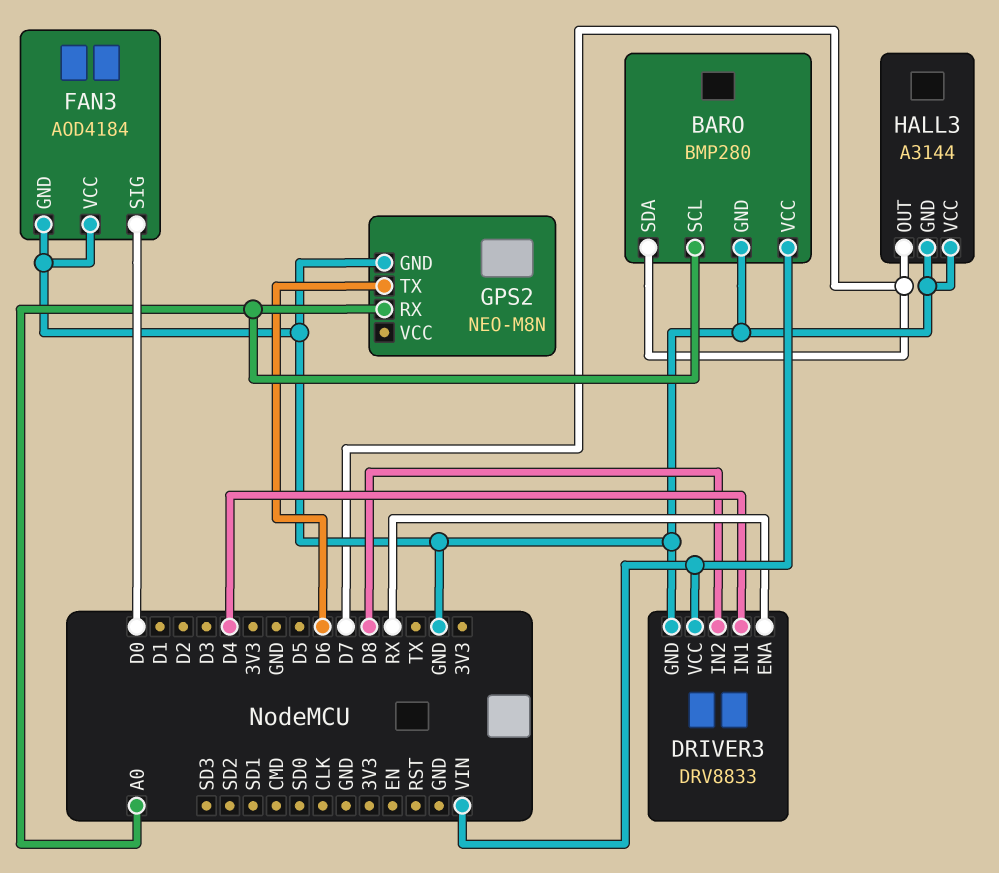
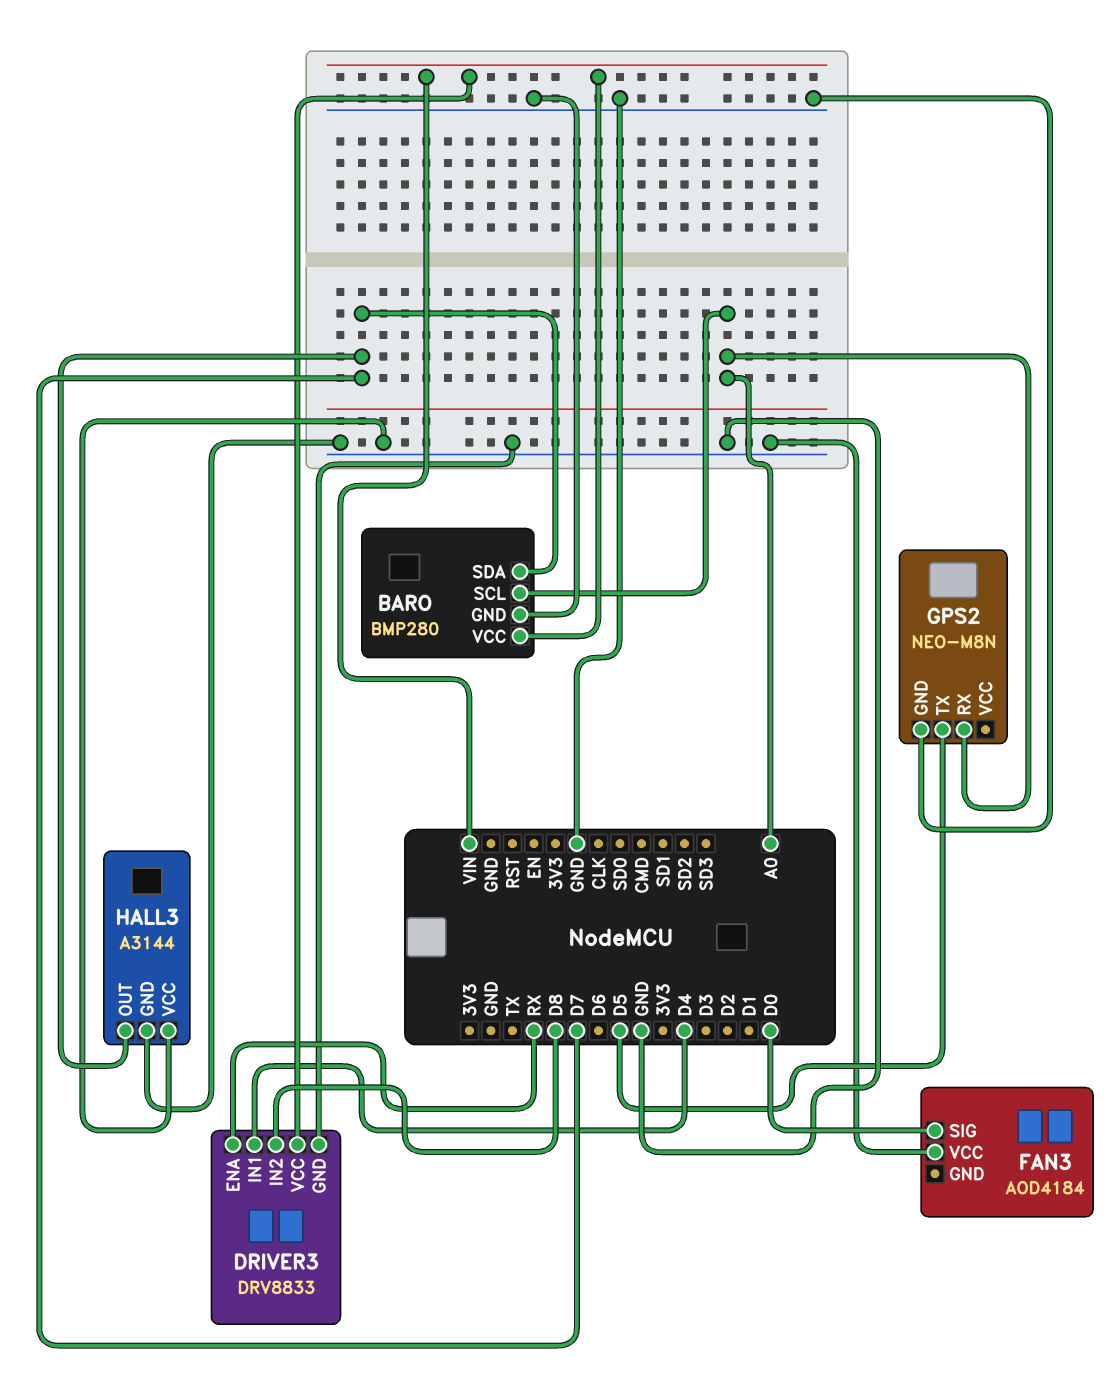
FAN3 pin GND: GND -> none
GPS2 pin TX: D6 -> D5

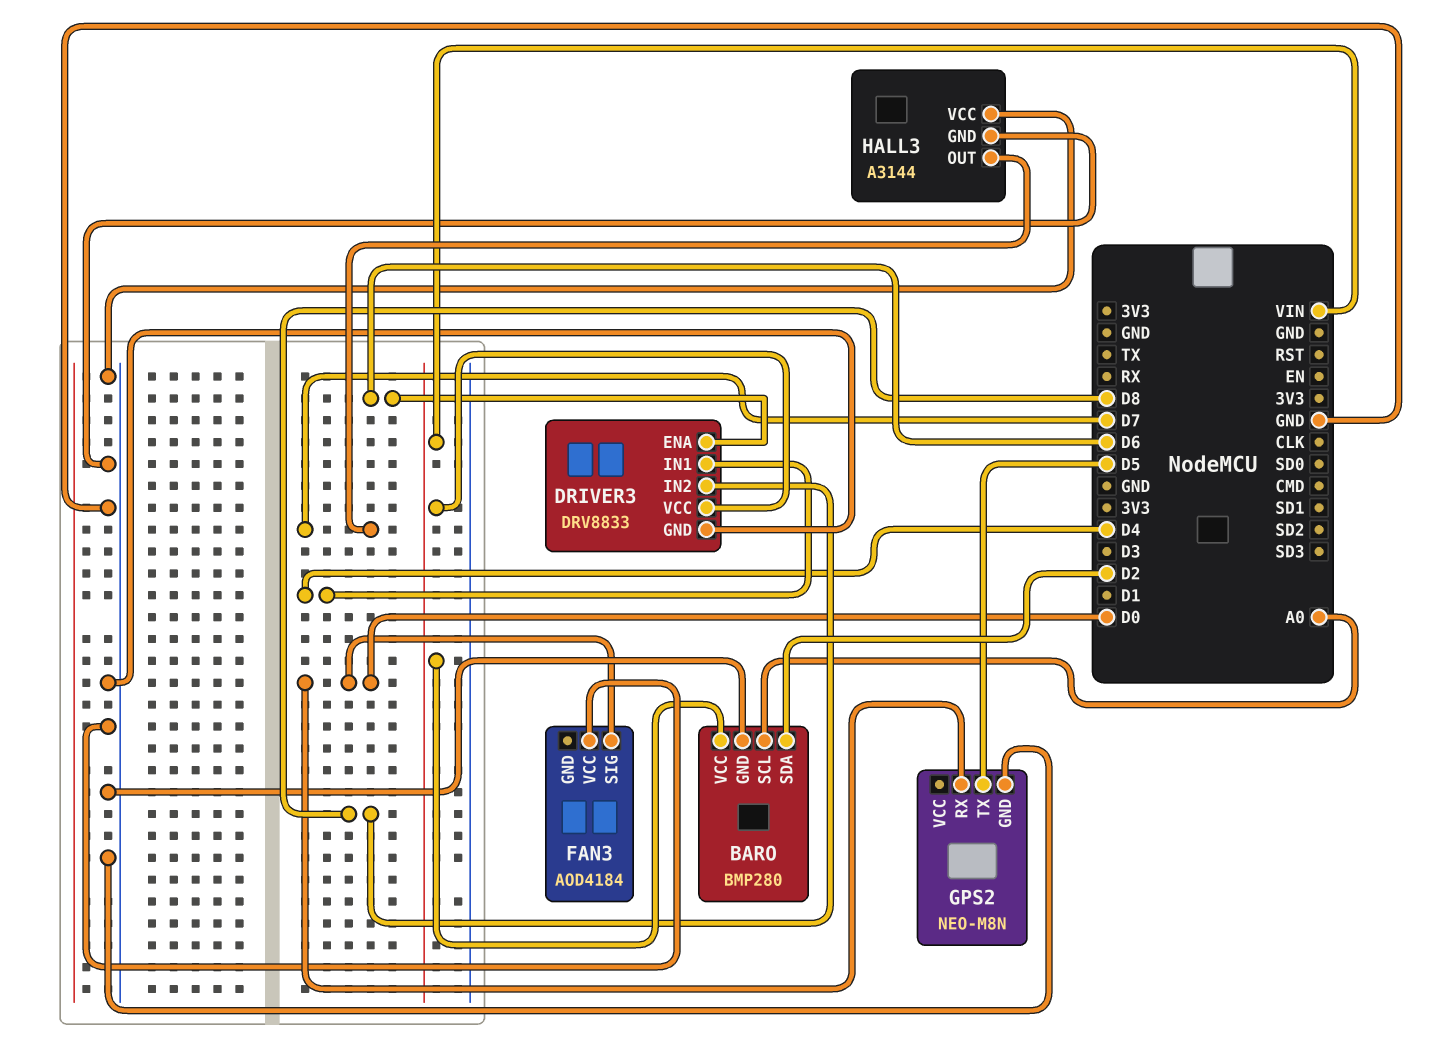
BARO pin SDA: D7 -> D2
DRIVER3 pin ENA: RX -> D6
GPS2 pin RX: A0 -> D0

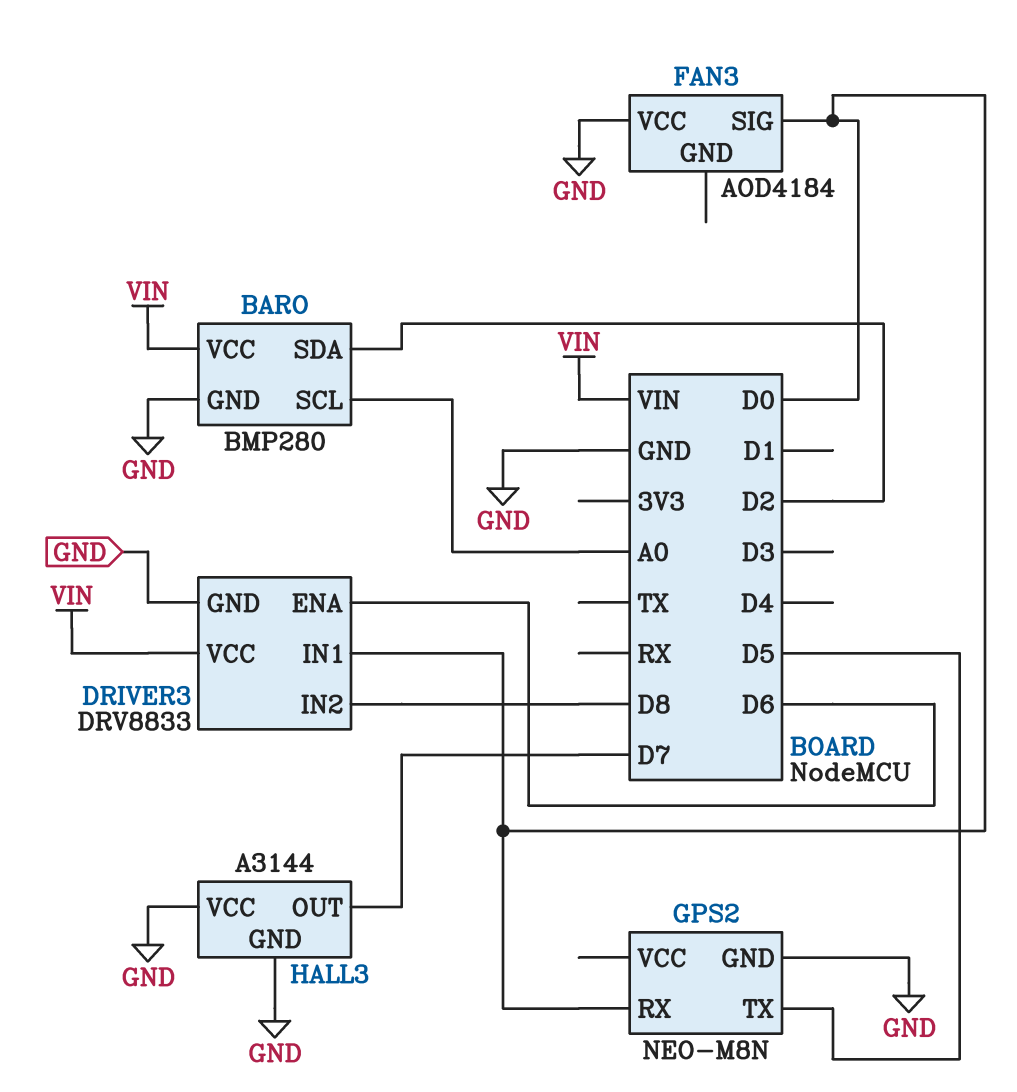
DRIVER3 pin IN1: D4 -> D0

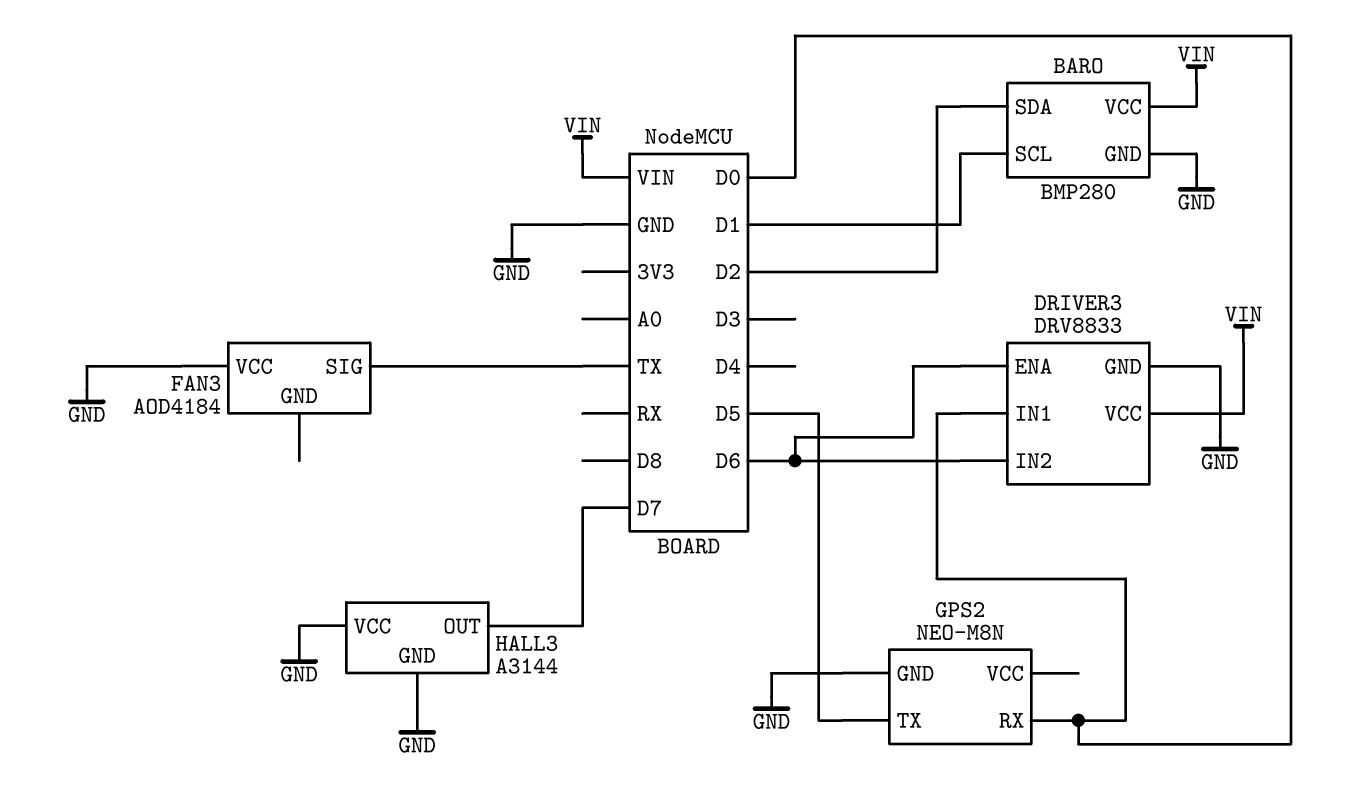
BARO pin SCL: A0 -> D1
DRIVER3 pin IN2: D8 -> D6
FAN3 pin SIG: D0 -> TX

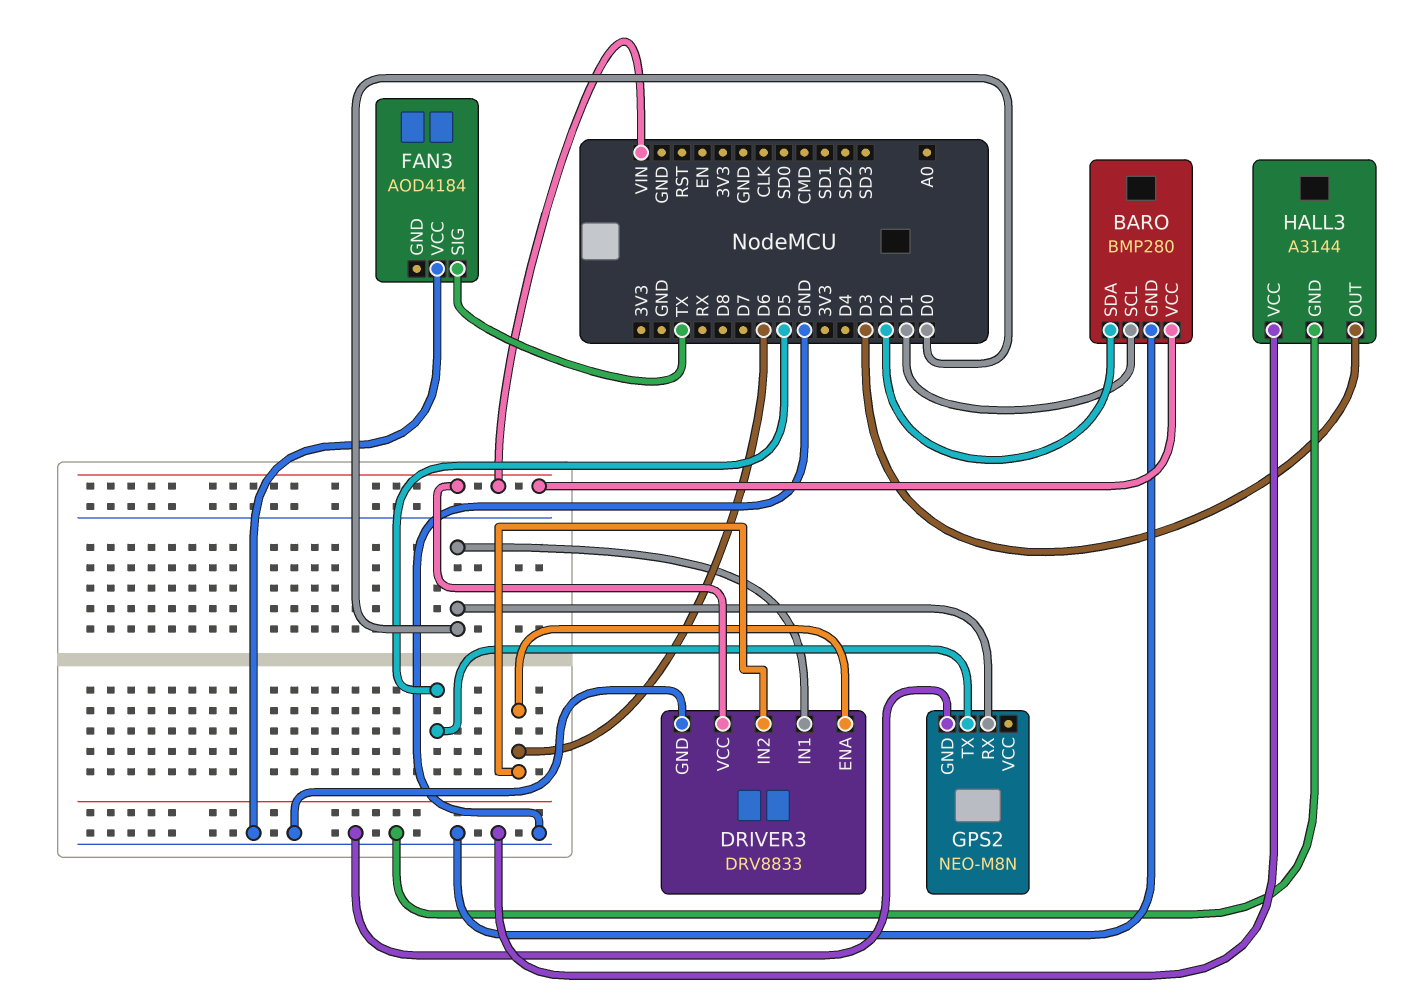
HALL3 pin OUT: D7 -> D3

